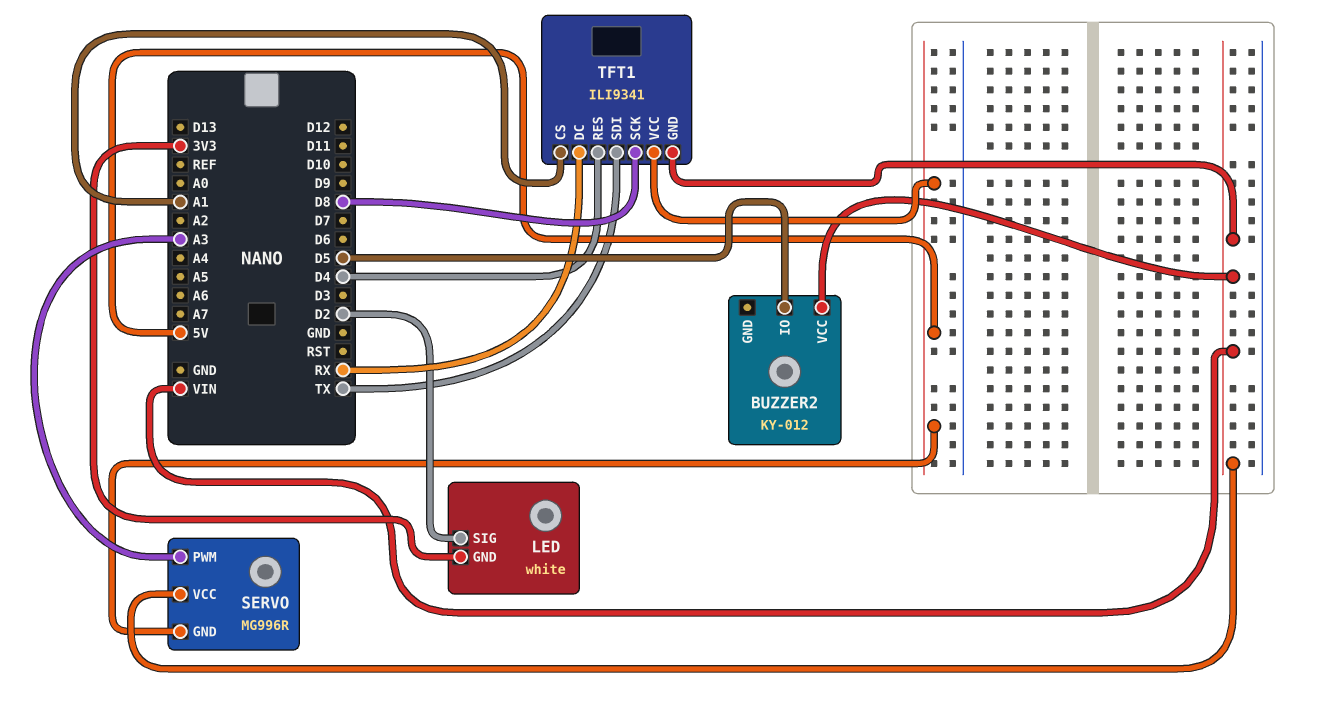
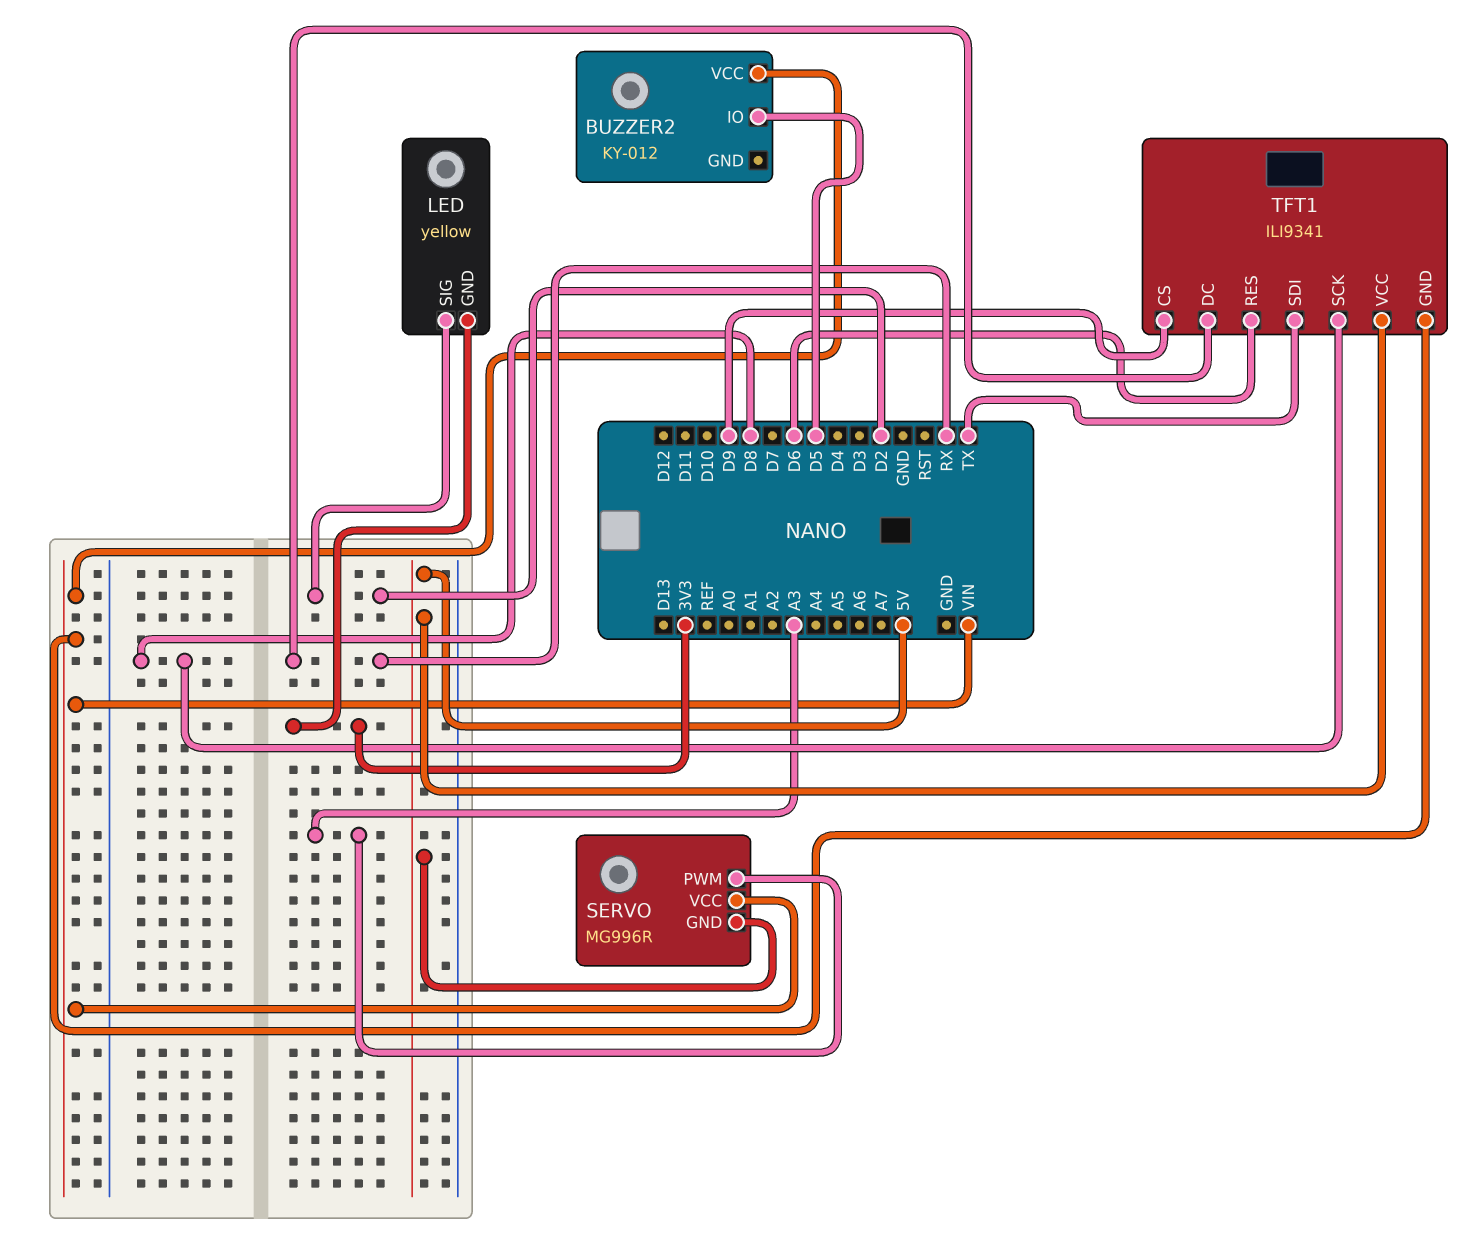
LED: white -> yellow
TFT1 pin CS: A1 -> D9
TFT1 pin RES: D4 -> D6

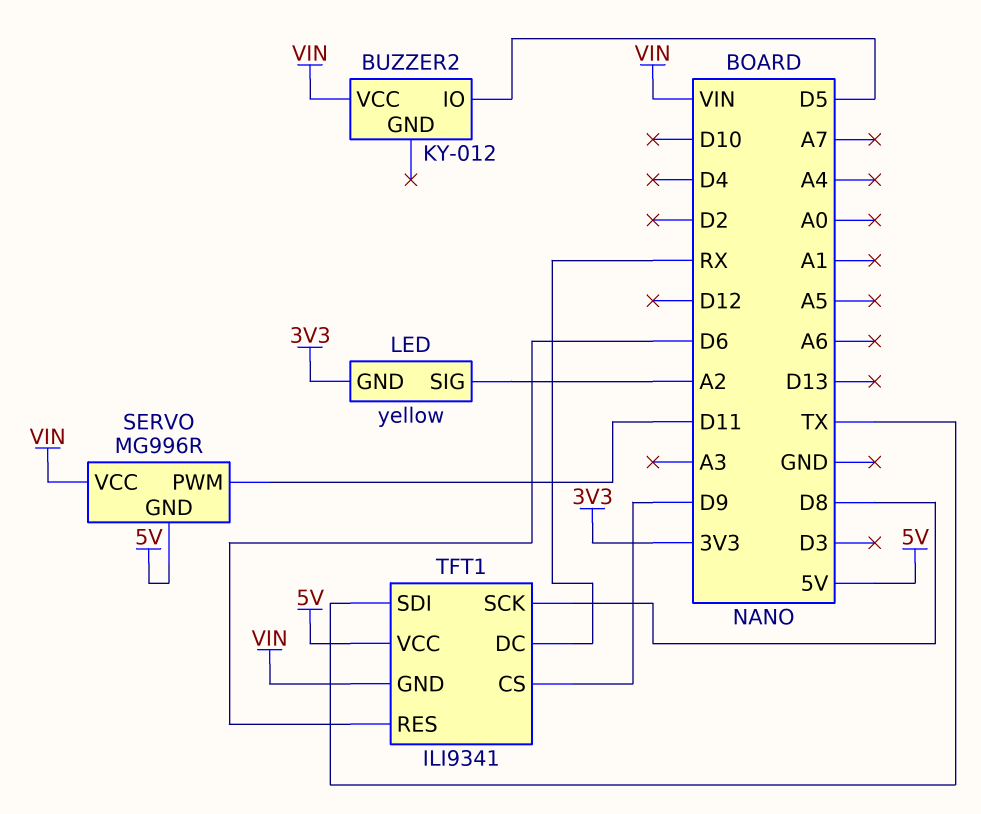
LED pin SIG: D2 -> A2
SERVO pin PWM: A3 -> D11

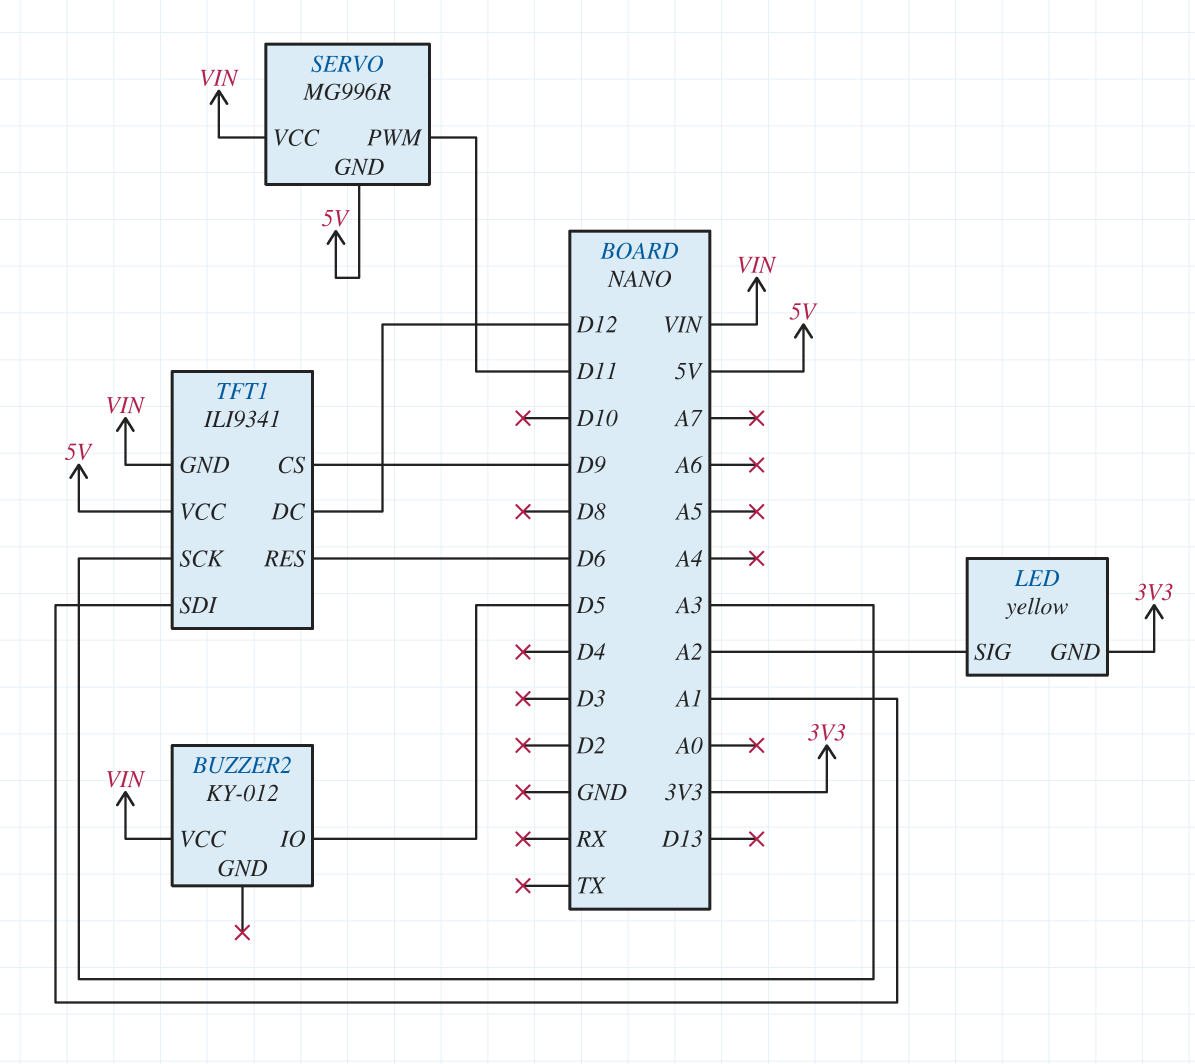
TFT1 pin DC: RX -> D12
TFT1 pin SCK: D8 -> A3
TFT1 pin SDI: TX -> A1

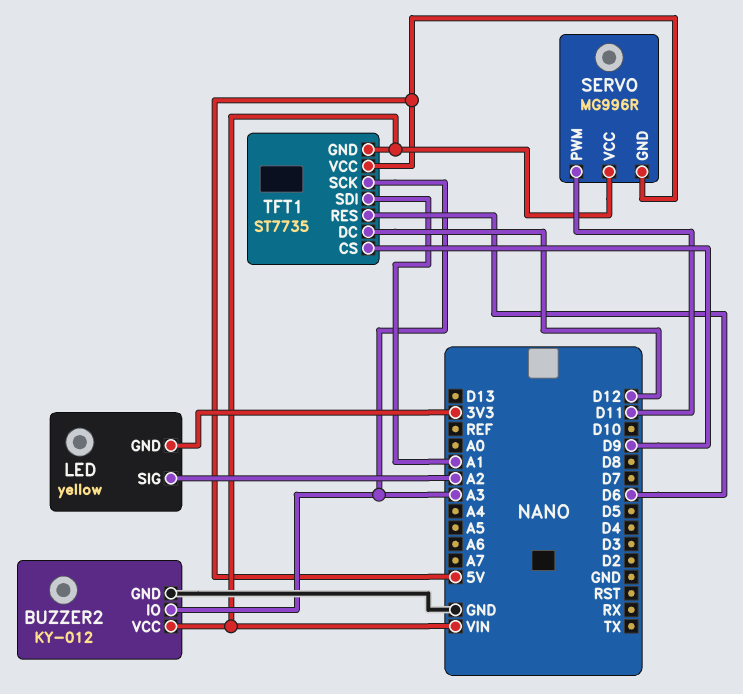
BUZZER2 pin GND: none -> GND
BUZZER2 pin IO: D5 -> A3
TFT1: ILI9341 -> ST7735

